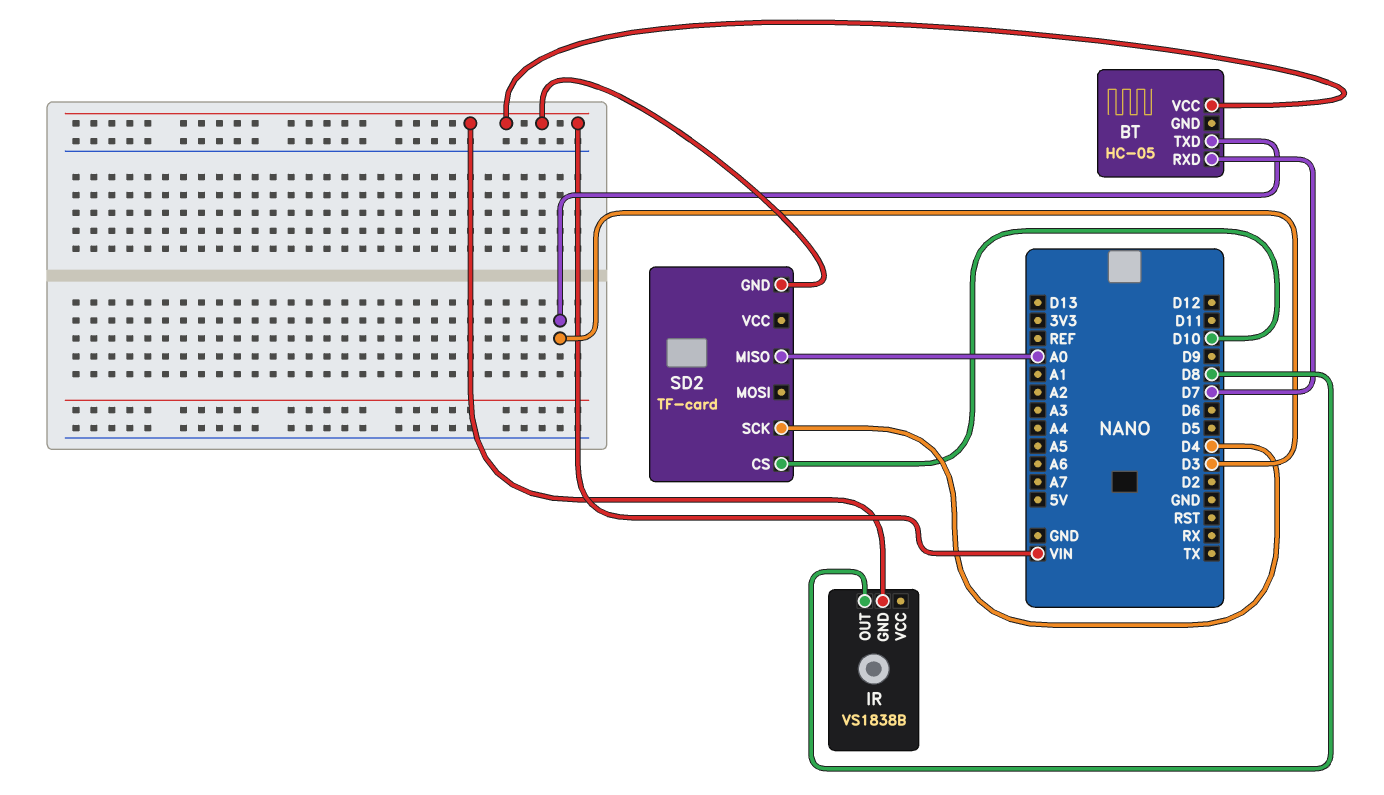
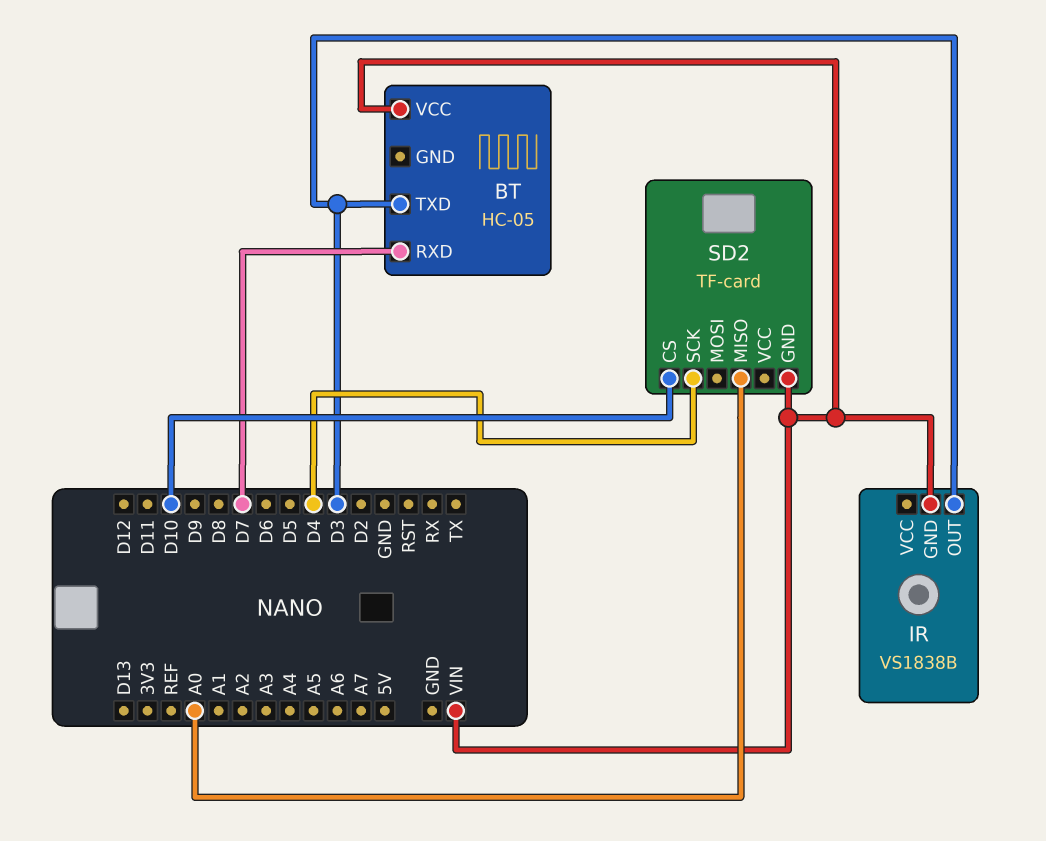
IR pin OUT: D8 -> D3

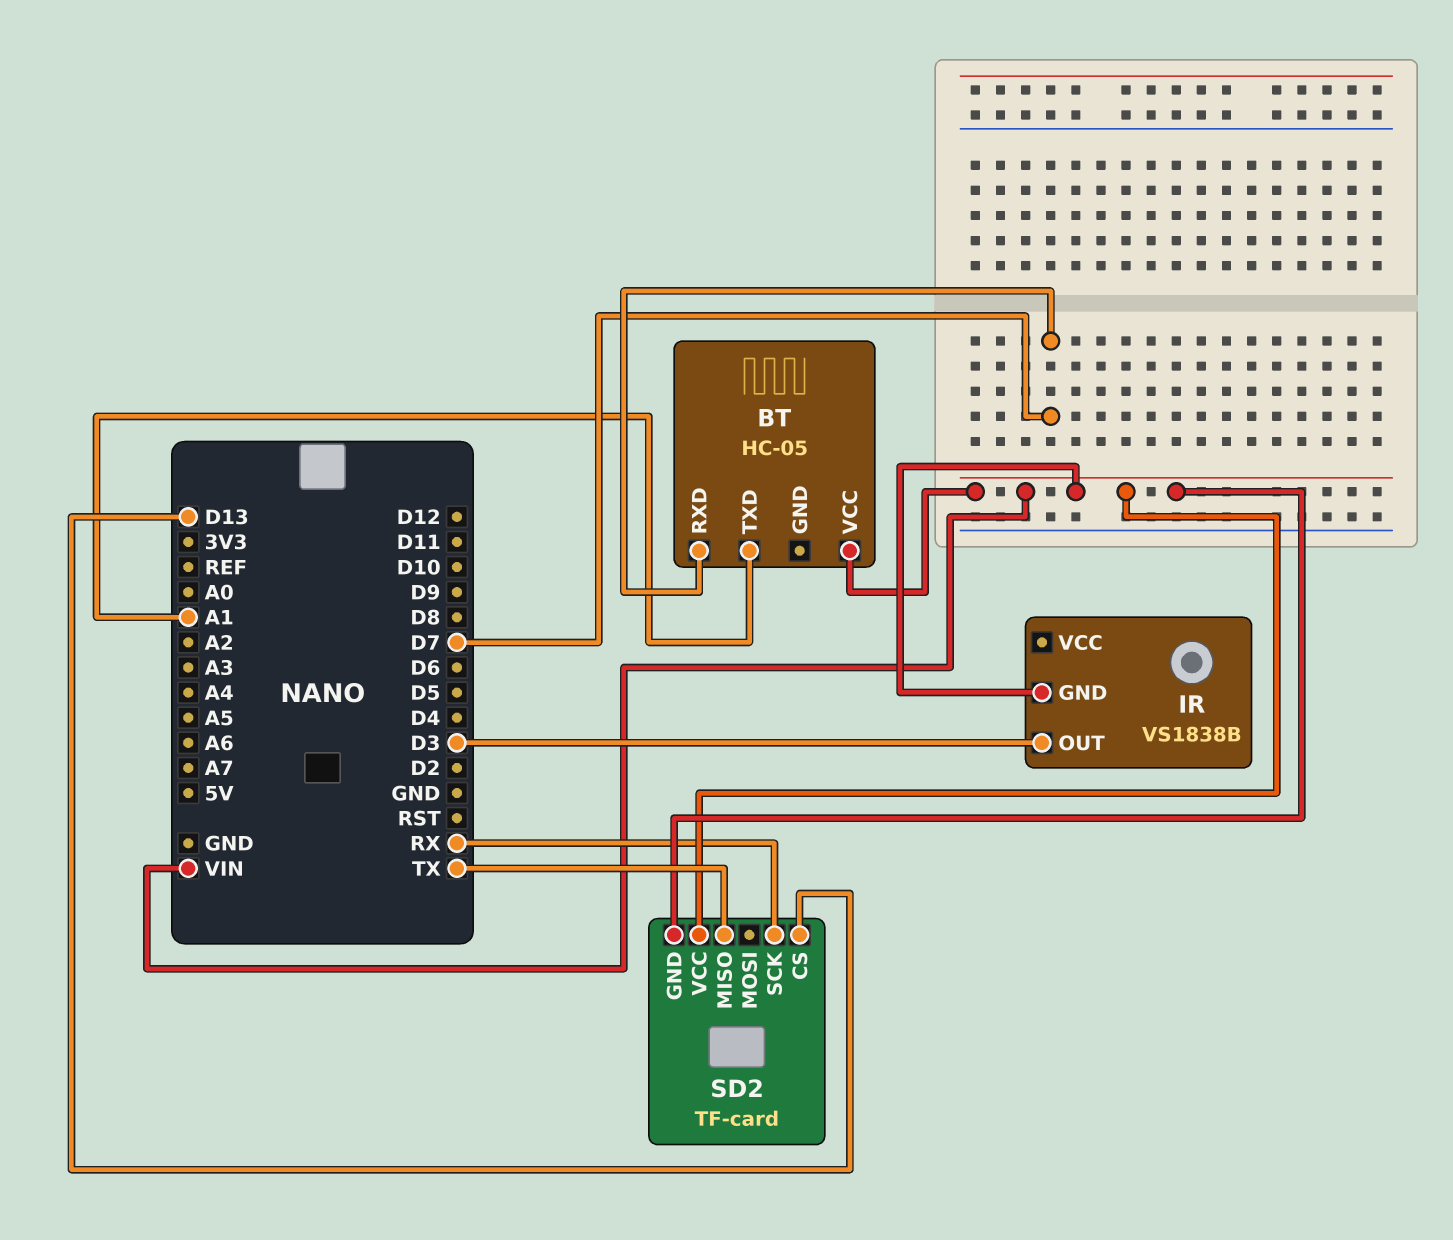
BT pin TXD: D3 -> A1
SD2 pin CS: D10 -> D13
SD2 pin MISO: A0 -> TX
SD2 pin SCK: D4 -> RX
SD2 pin VCC: none -> VIN

